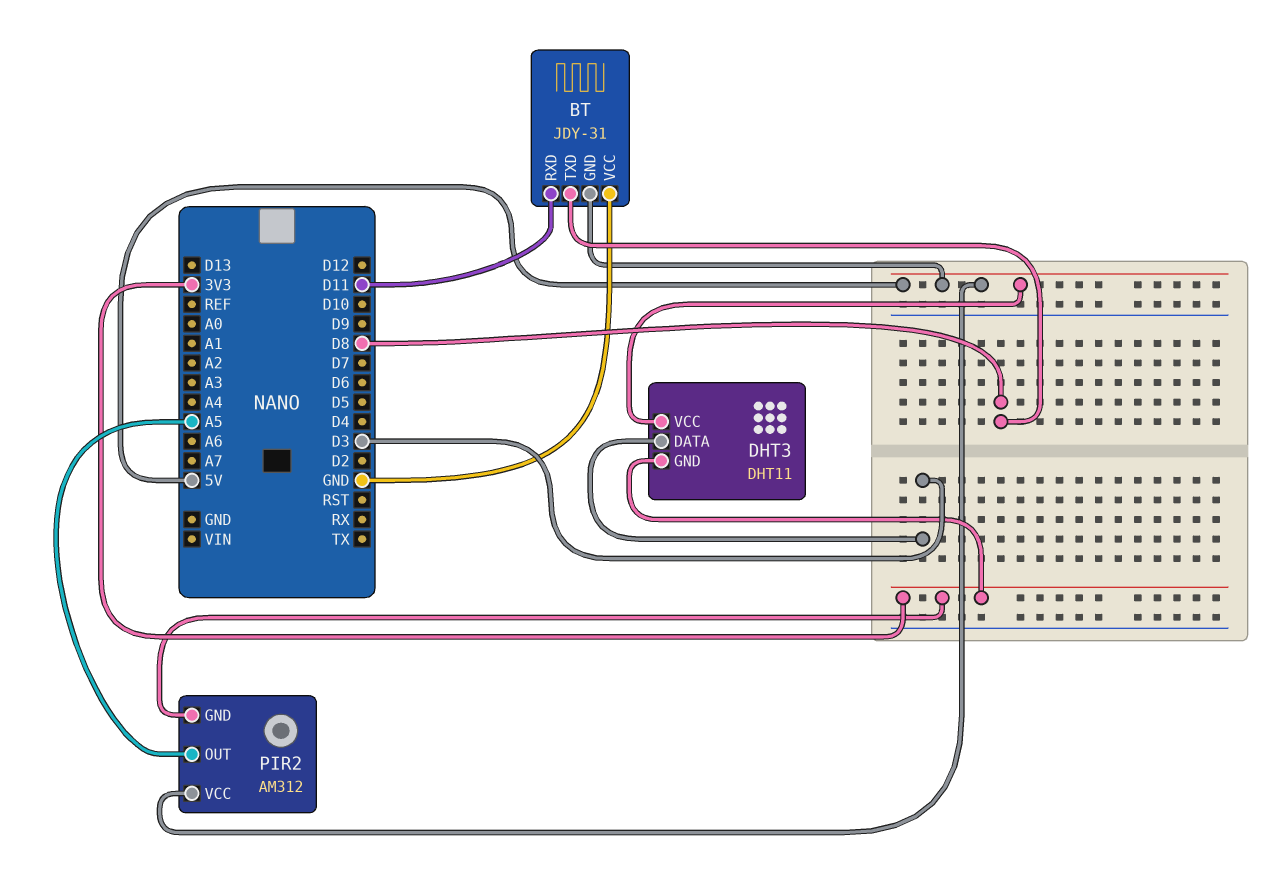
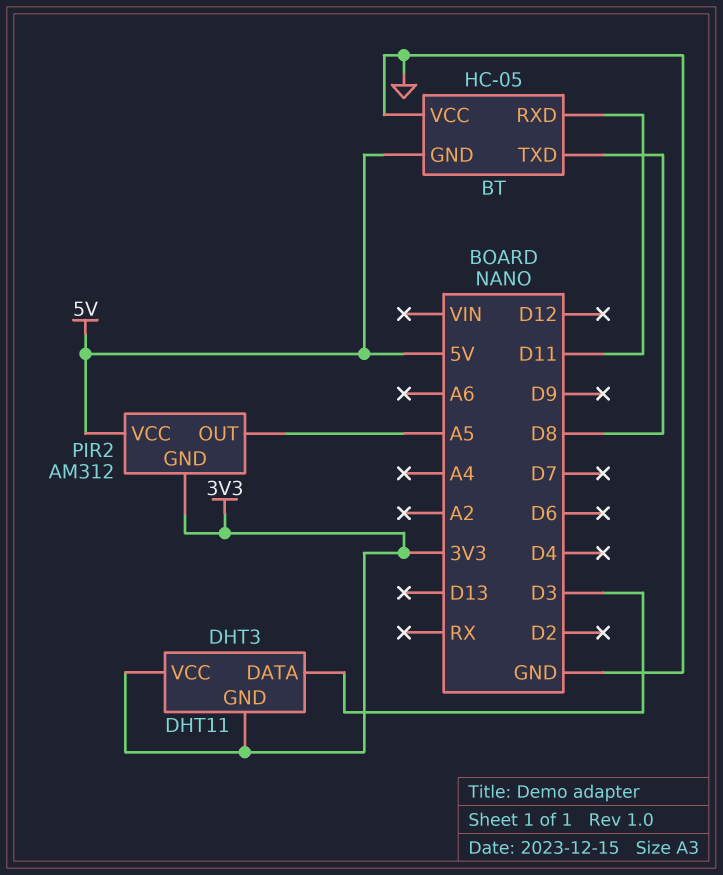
BT: JDY-31 -> HC-05
DHT3 pin VCC: 5V -> 3V3

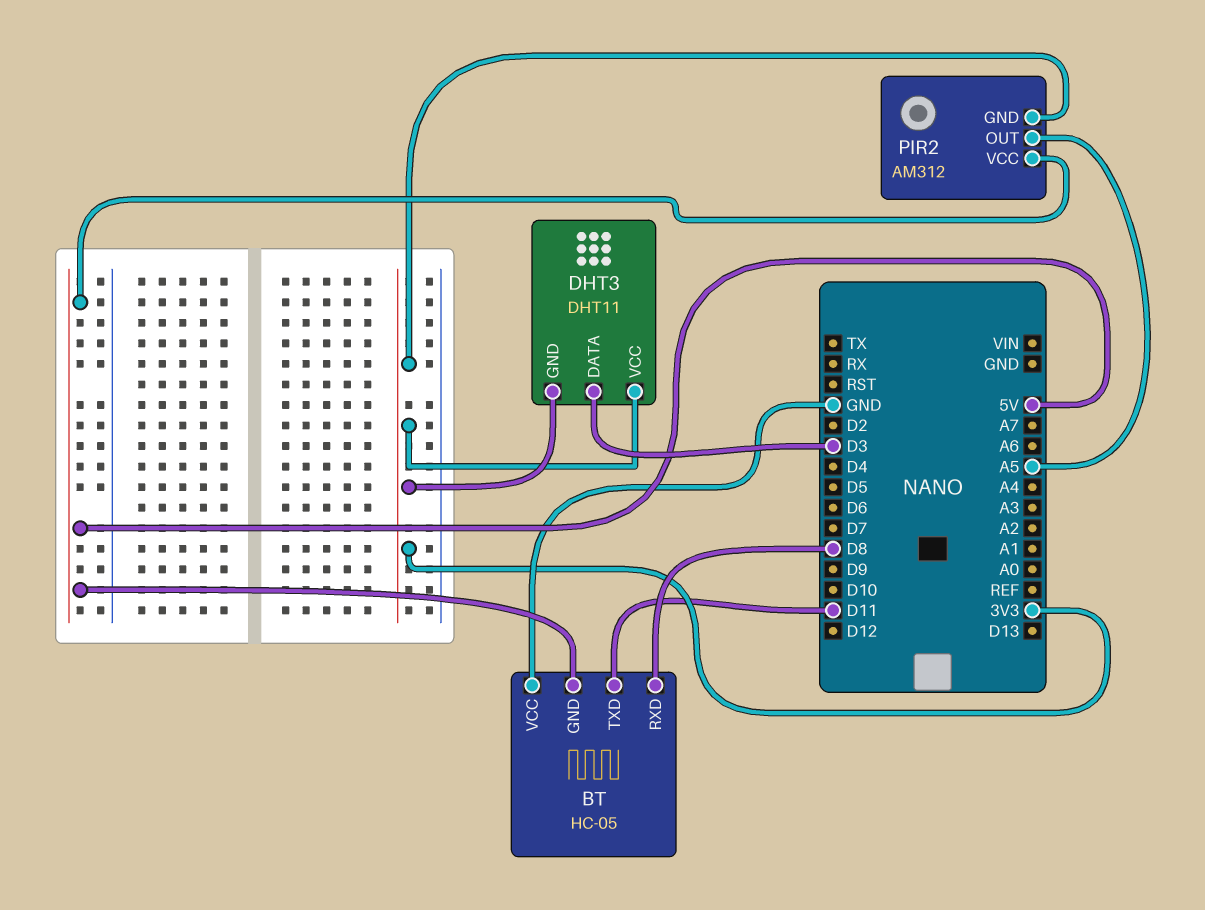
BT pin RXD: D11 -> D8
BT pin TXD: D8 -> D11

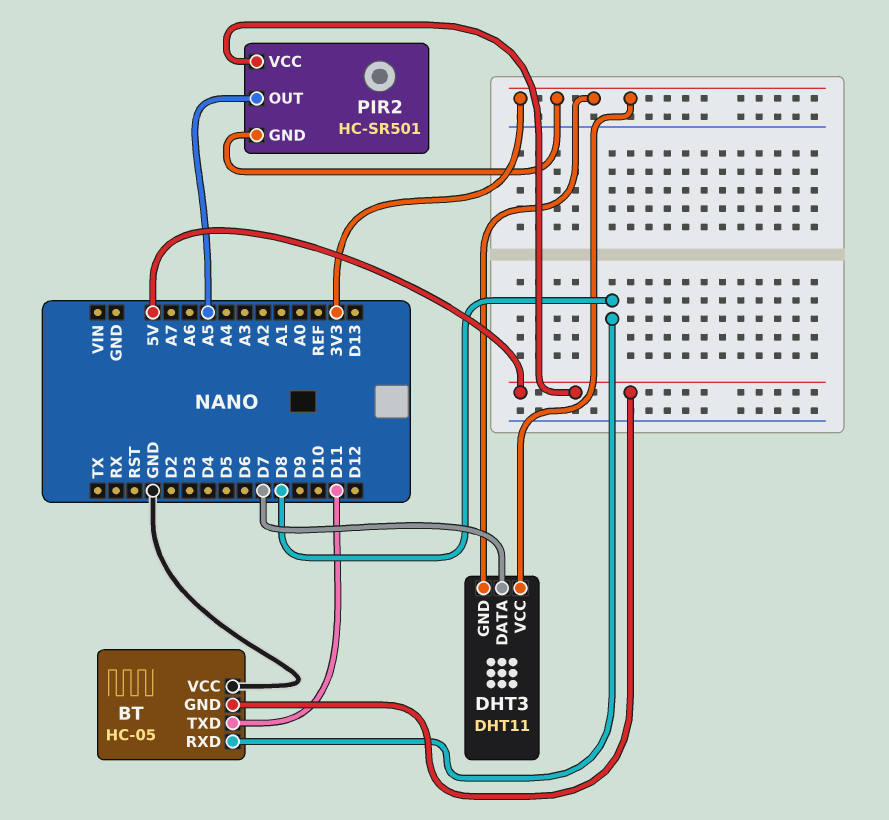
DHT3 pin DATA: D3 -> D7
PIR2: AM312 -> HC-SR501

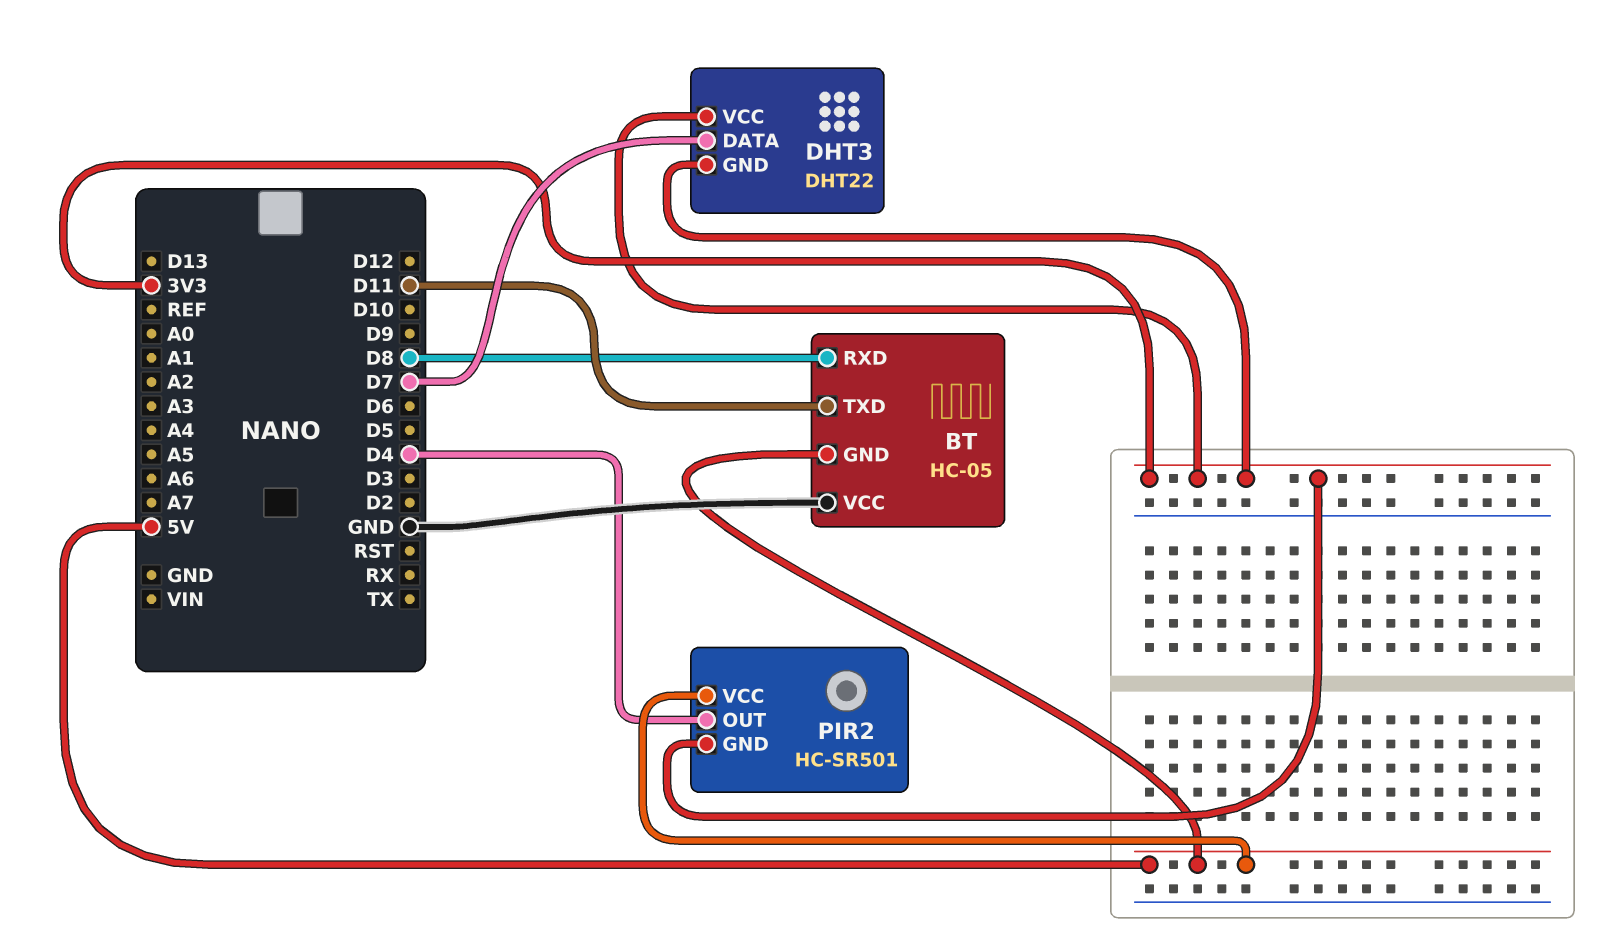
DHT3: DHT11 -> DHT22
PIR2 pin OUT: A5 -> D4

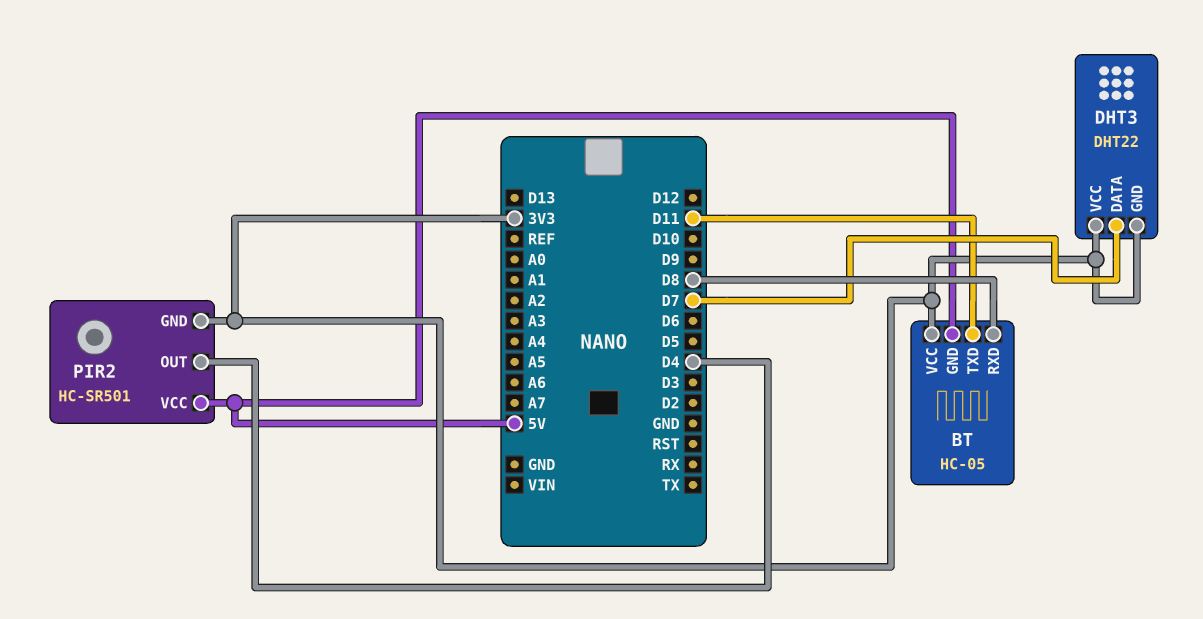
BT pin VCC: GND -> 3V3

